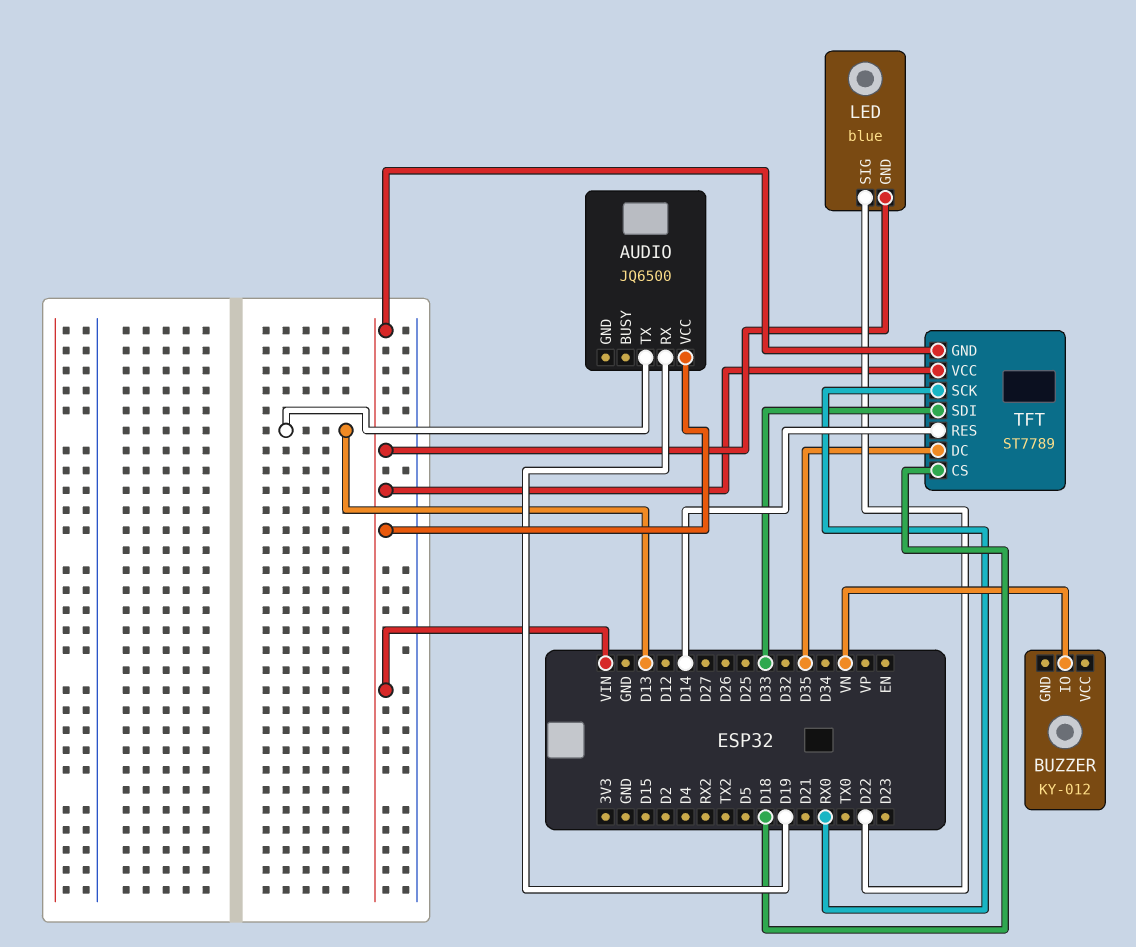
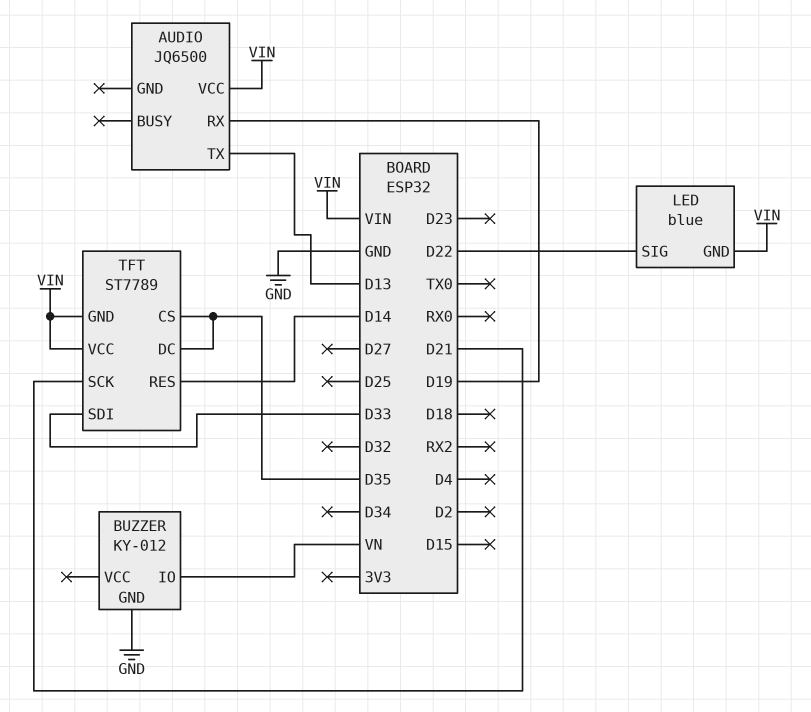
BUZZER pin GND: none -> GND
TFT pin CS: D18 -> D35
TFT pin SCK: RX0 -> D21

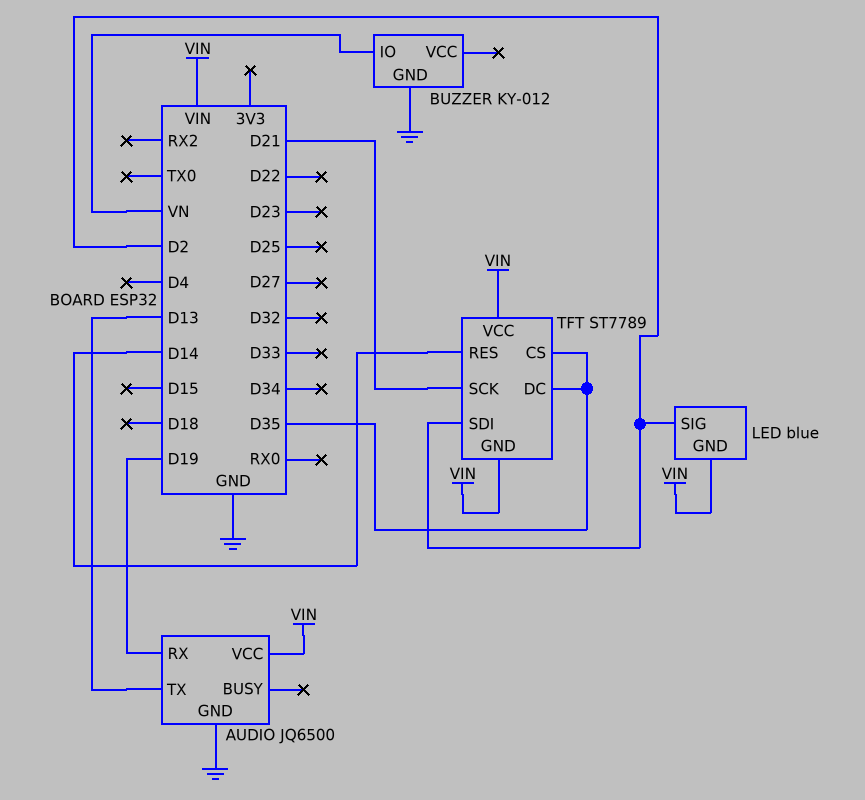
AUDIO pin GND: none -> GND
LED pin SIG: D22 -> D2
TFT pin SDI: D33 -> D2

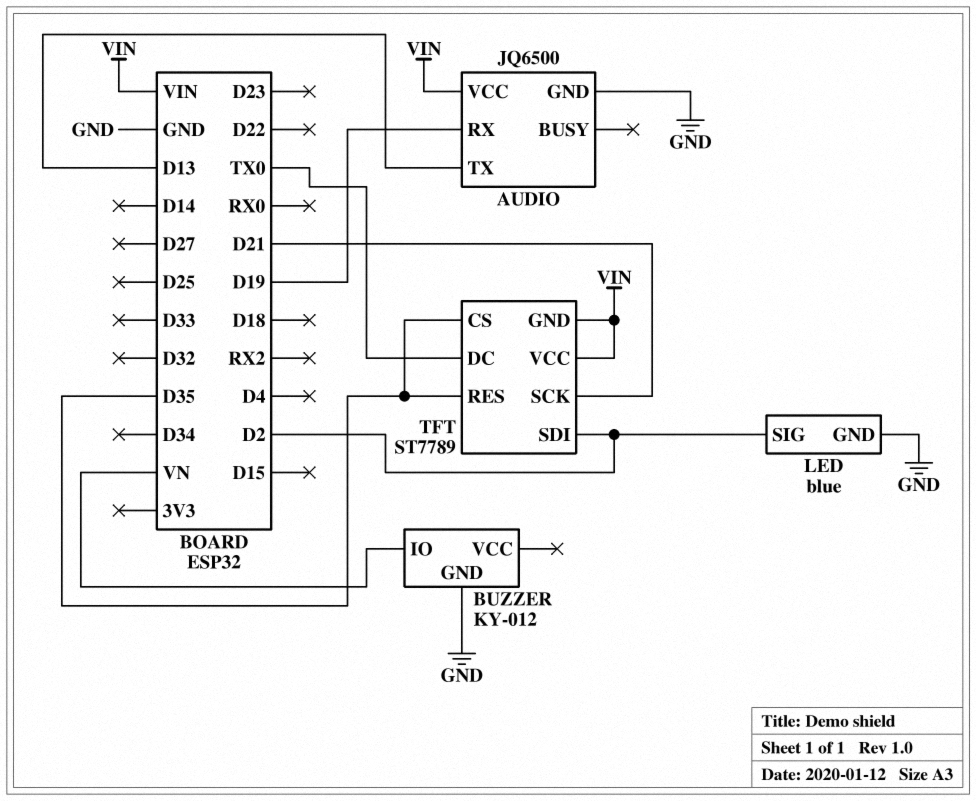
LED pin GND: VIN -> GND
TFT pin DC: D35 -> TX0
TFT pin RES: D14 -> D35

